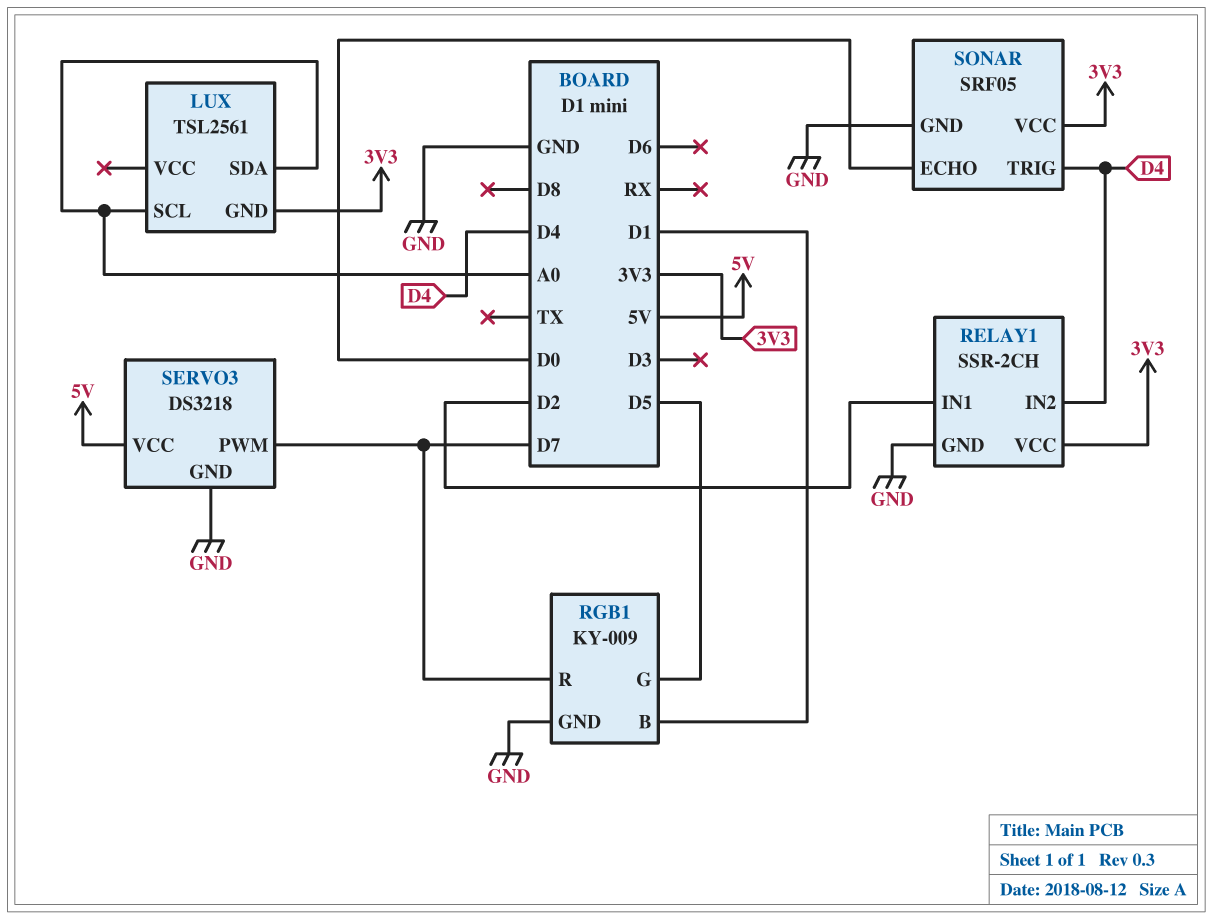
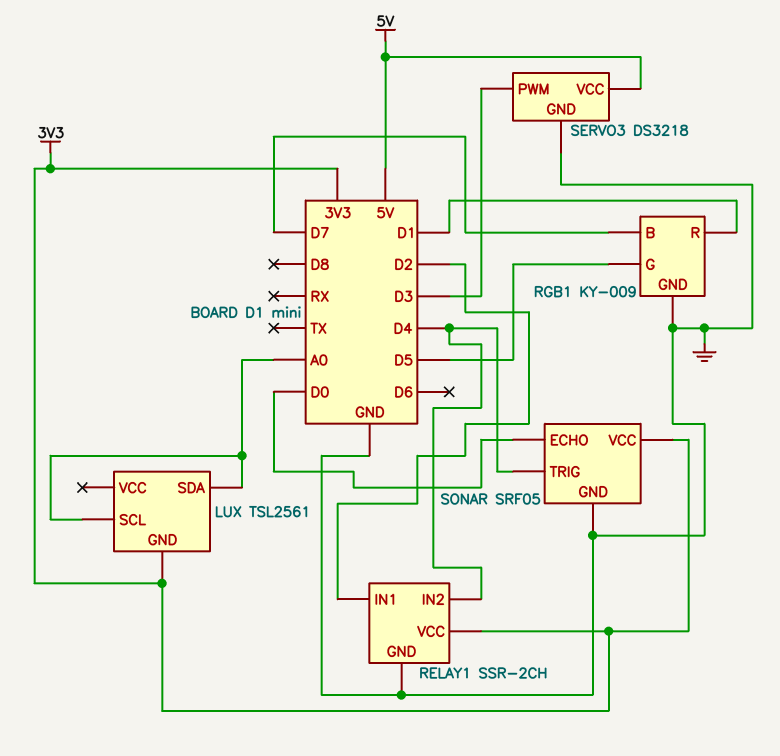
RGB1 pin B: D1 -> D7
RGB1 pin R: D7 -> D1
SERVO3 pin PWM: D7 -> D3

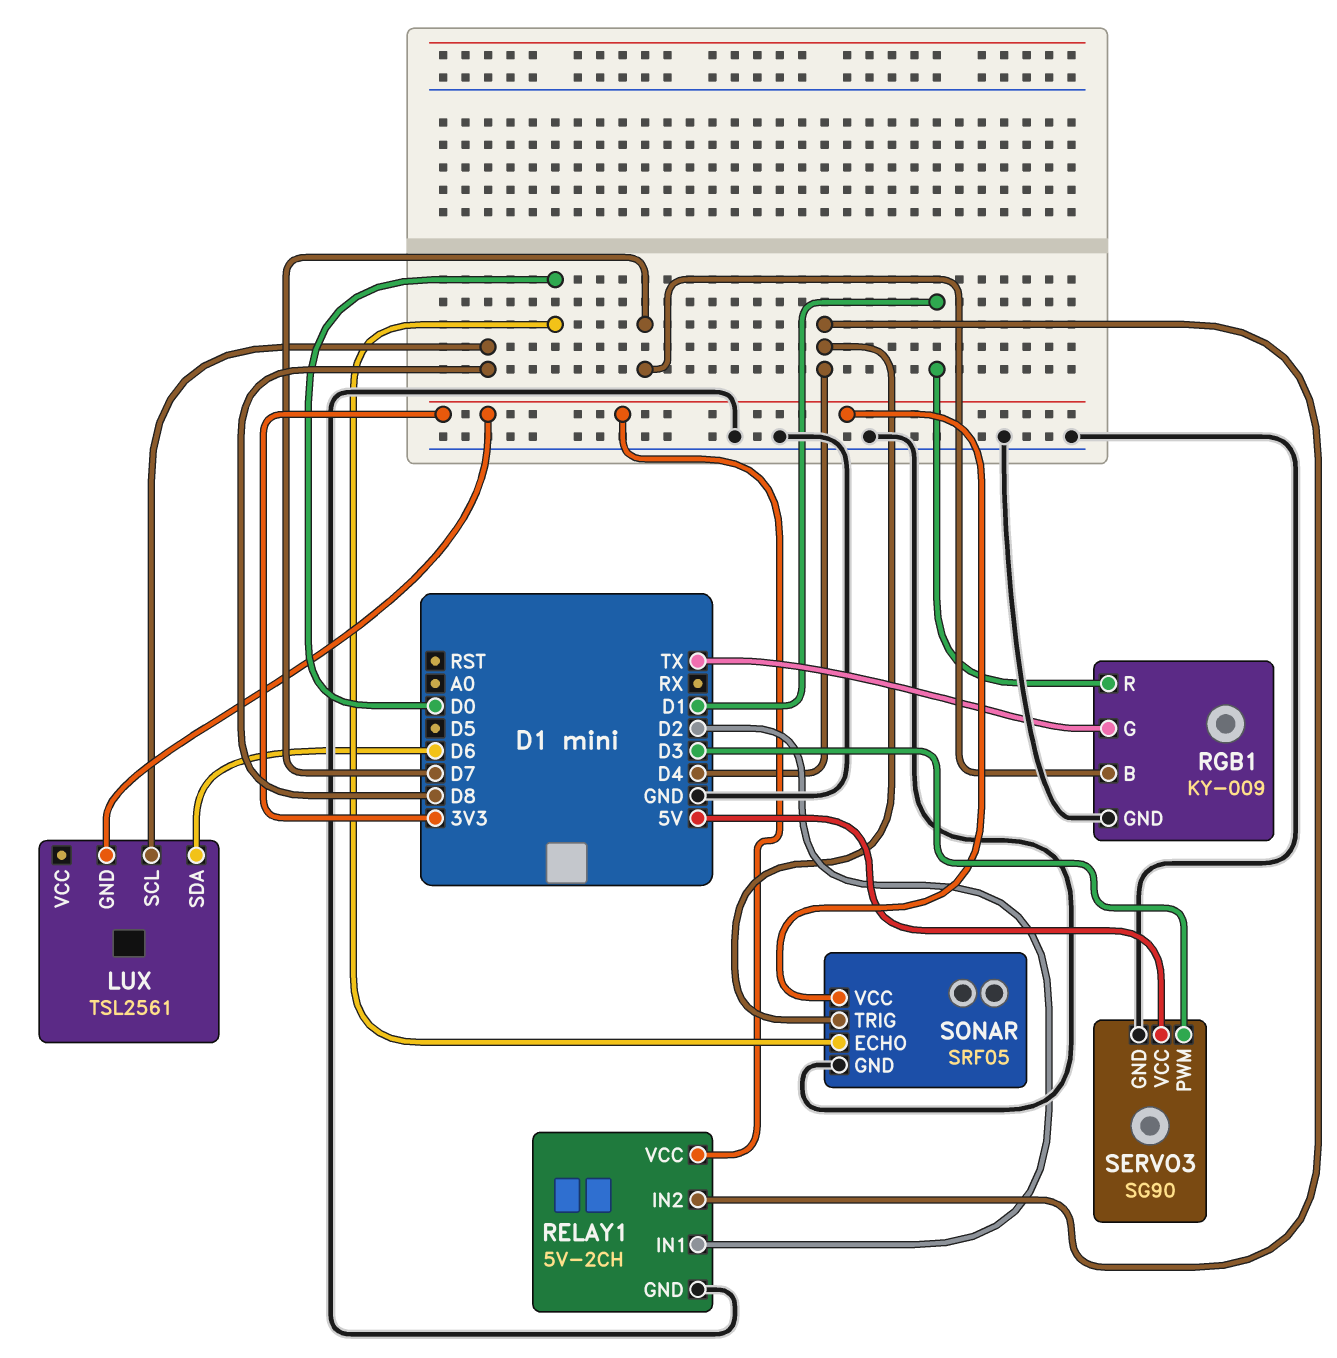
LUX pin SCL: A0 -> D8
LUX pin SDA: A0 -> D6
RELAY1: SSR-2CH -> 5V-2CH
RGB1 pin G: D5 -> TX
SERVO3: DS3218 -> SG90

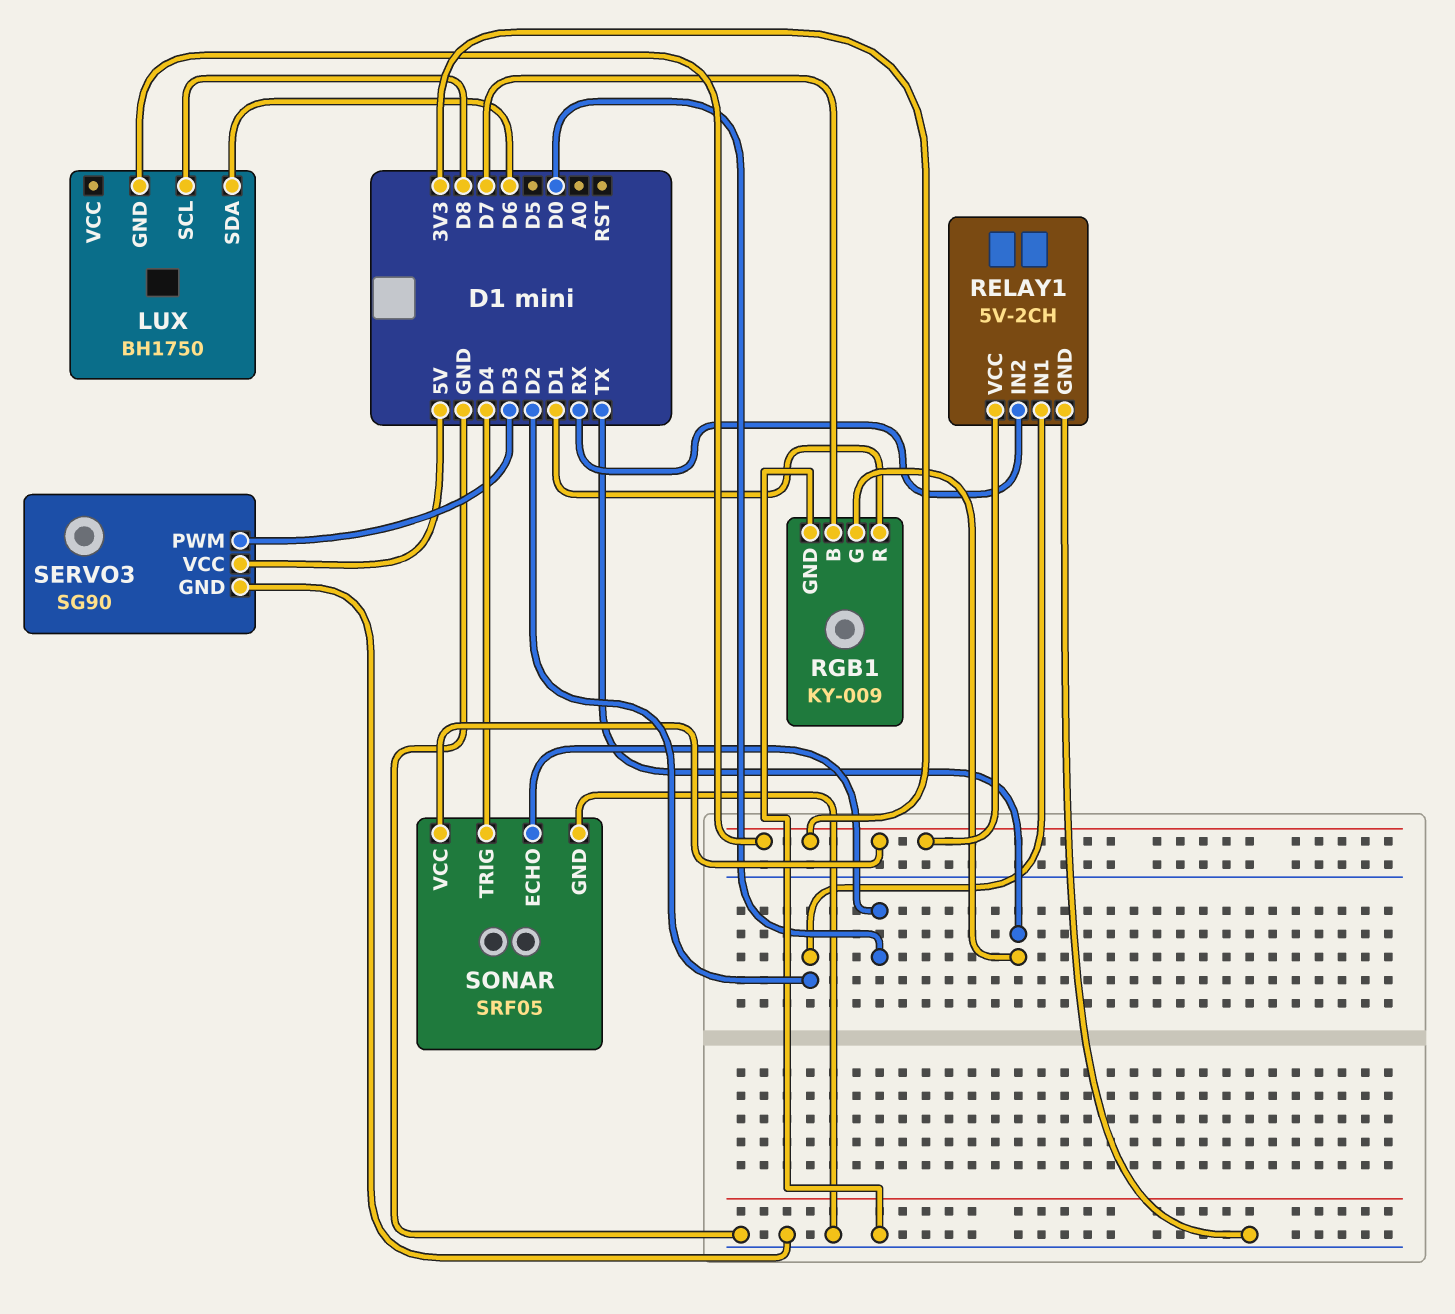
LUX: TSL2561 -> BH1750
RELAY1 pin IN2: D4 -> RX

